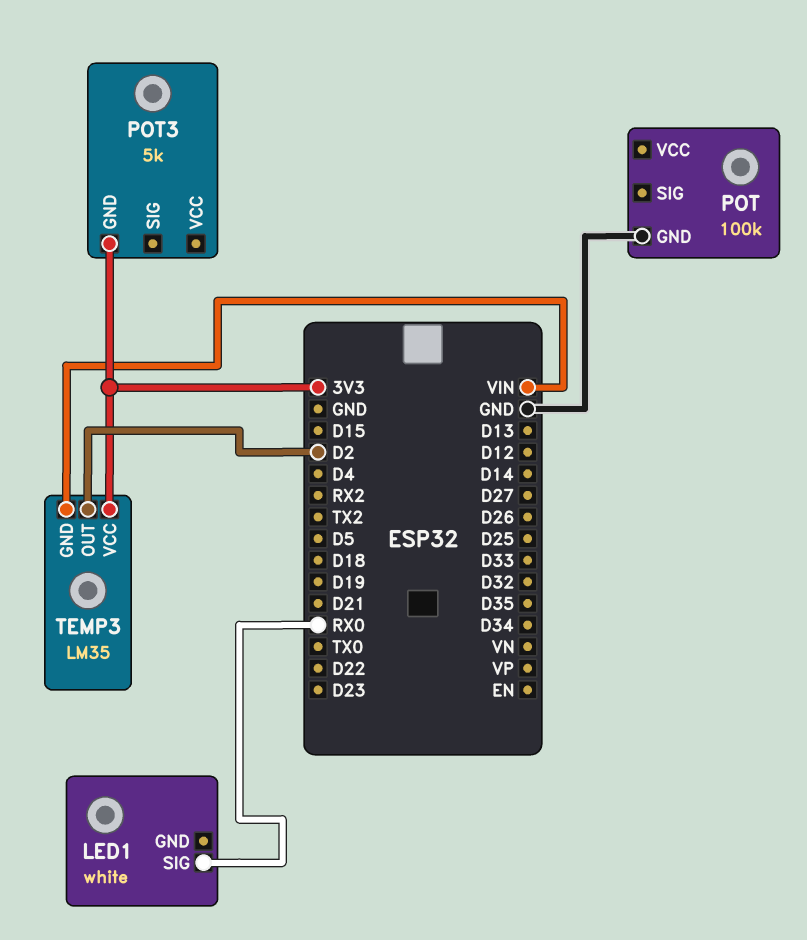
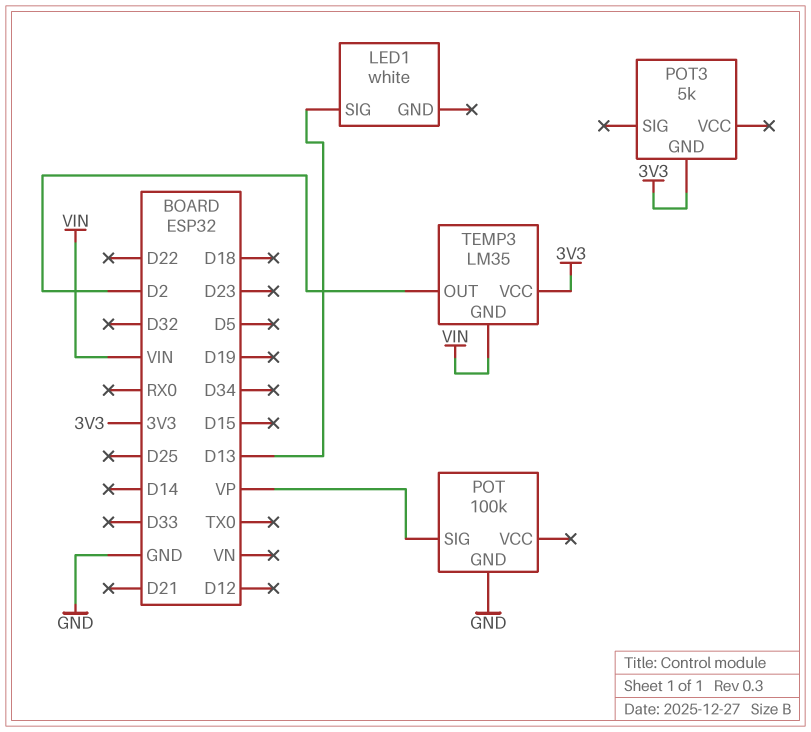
LED1 pin SIG: RX0 -> D13
POT pin SIG: none -> VP

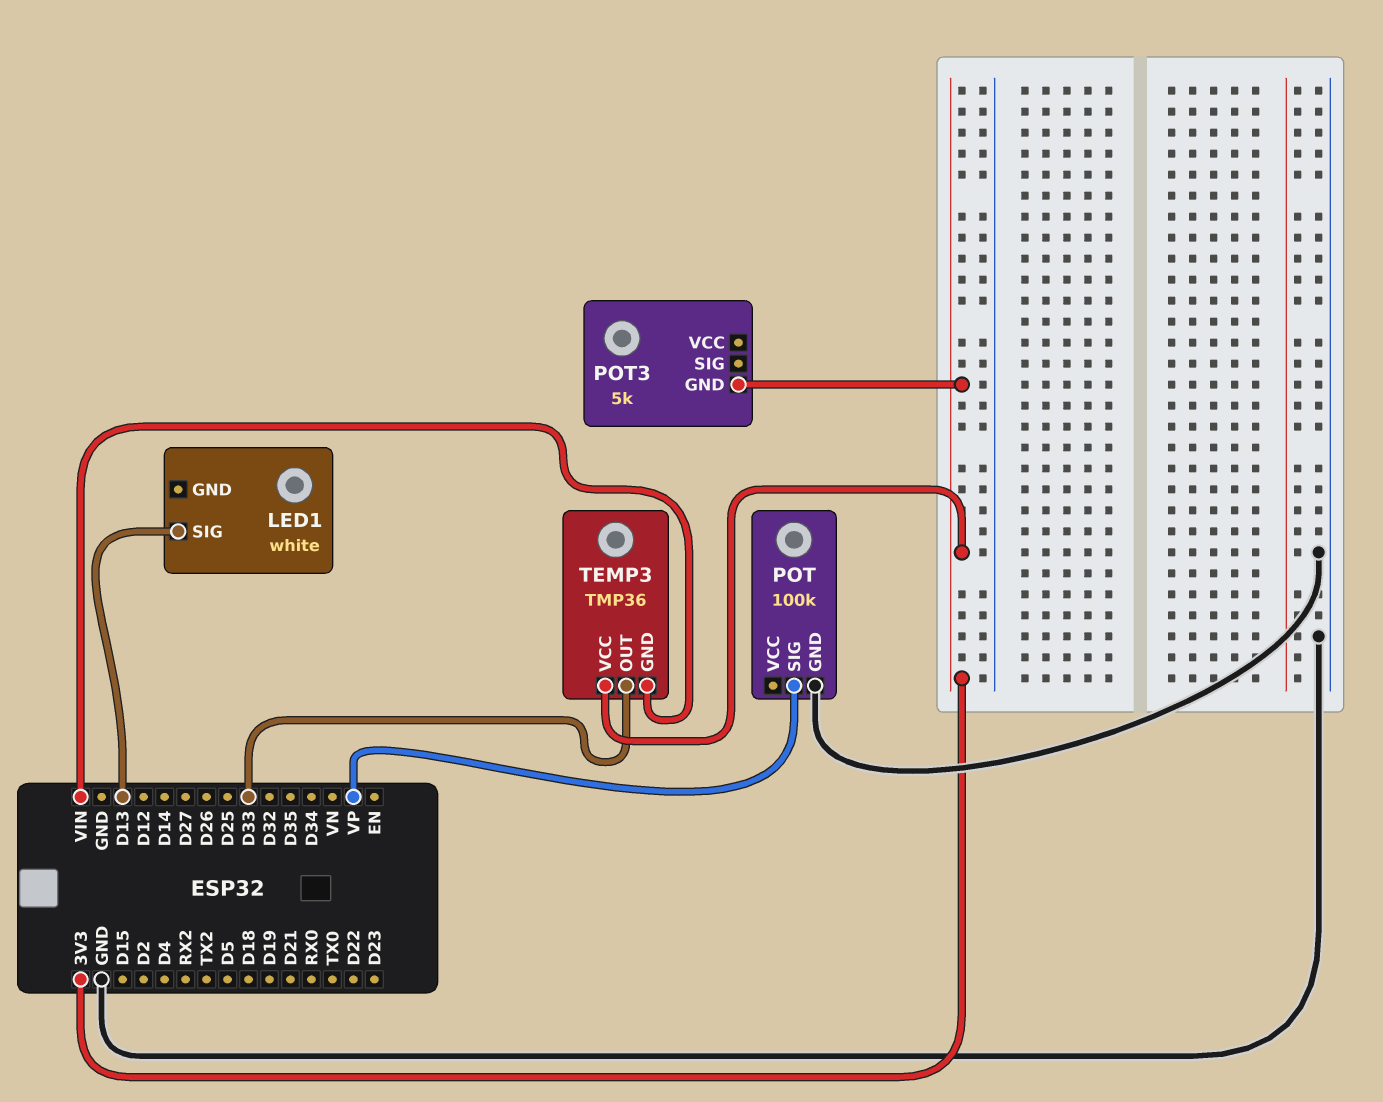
TEMP3: LM35 -> TMP36
TEMP3 pin OUT: D2 -> D33

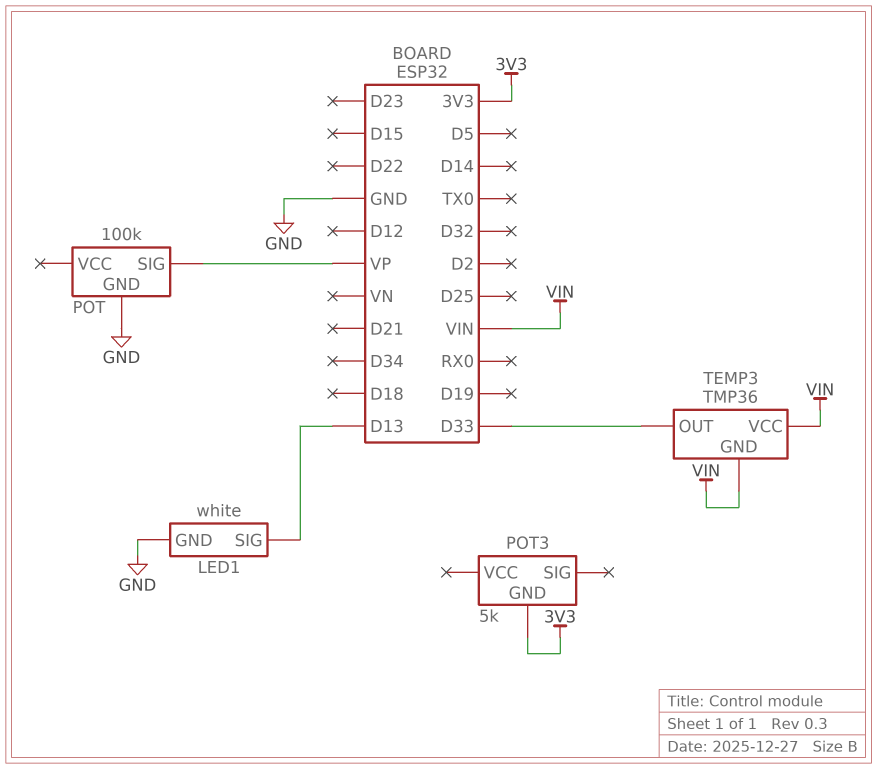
LED1 pin GND: none -> GND
TEMP3 pin VCC: 3V3 -> VIN

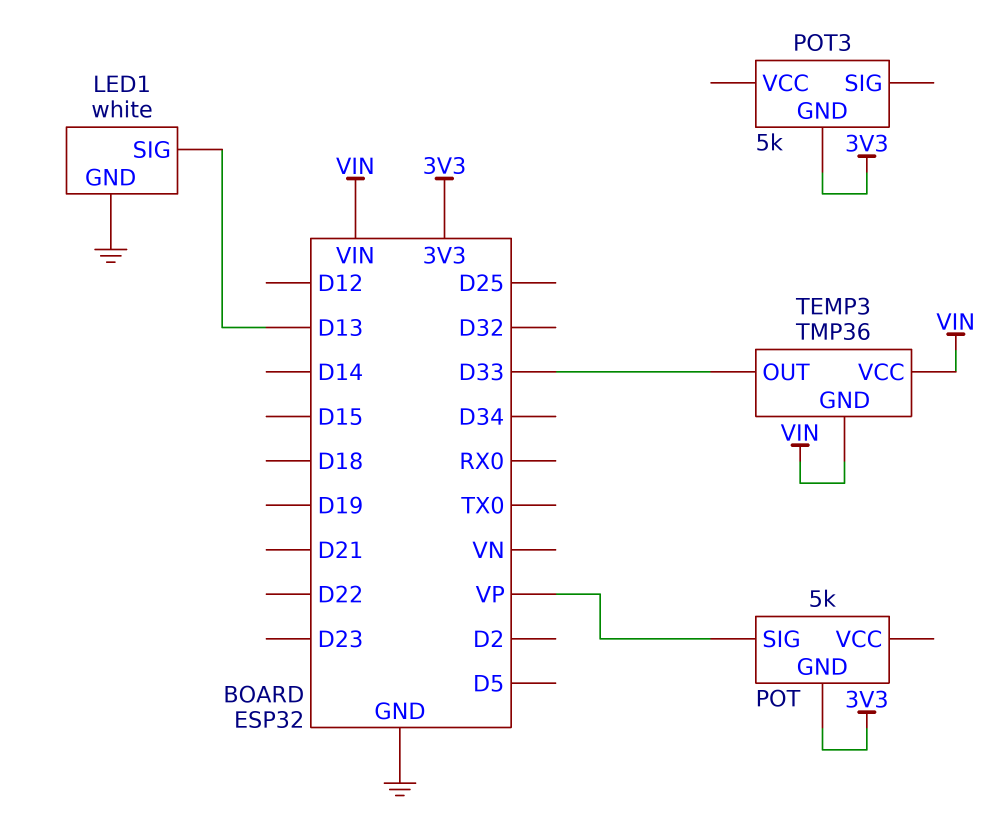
POT: 100k -> 5k
POT pin GND: GND -> 3V3

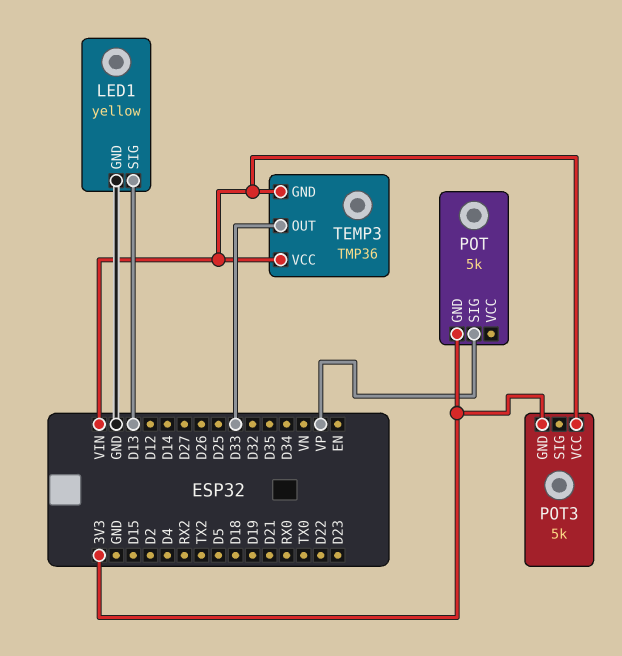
LED1: white -> yellow
POT3 pin VCC: none -> VIN

